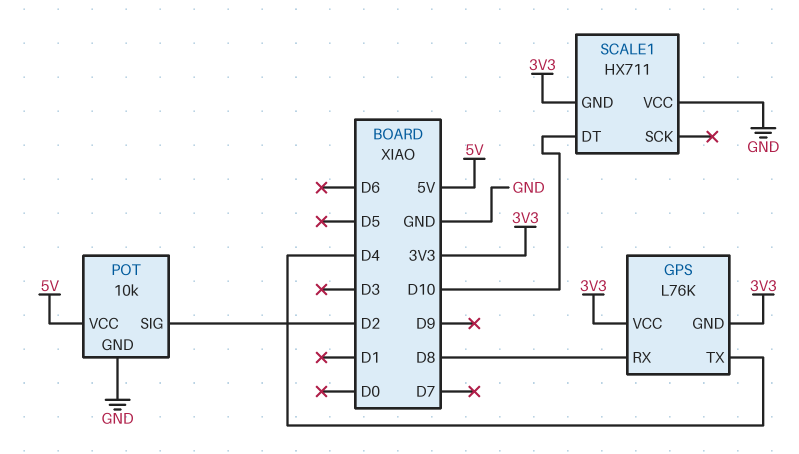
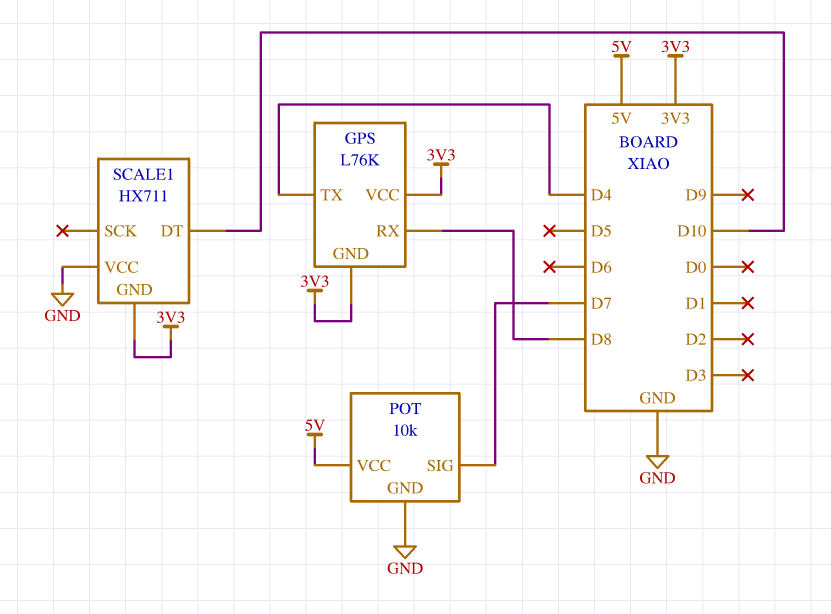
POT pin SIG: D2 -> D7

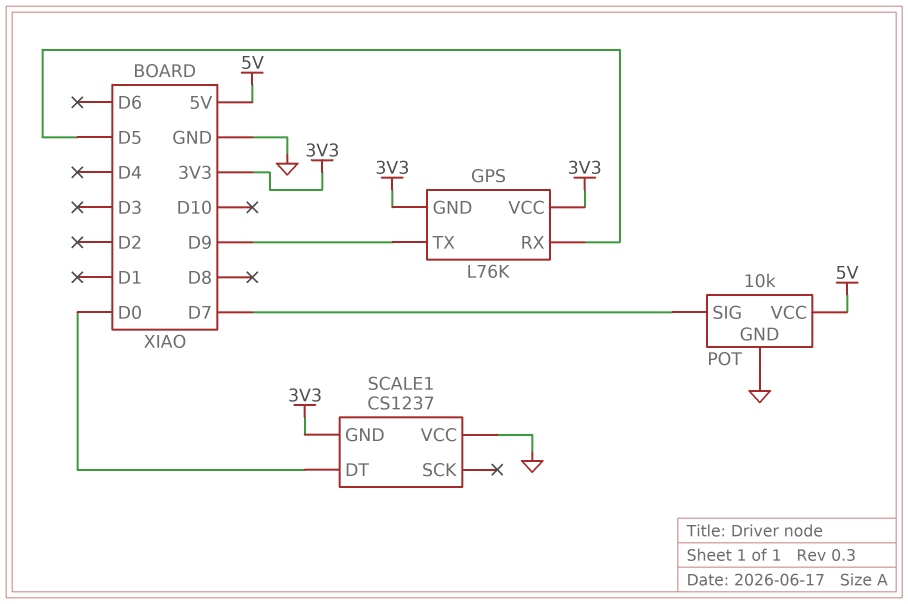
GPS pin RX: D8 -> D5
GPS pin TX: D4 -> D9
SCALE1: HX711 -> CS1237
SCALE1 pin DT: D10 -> D0

